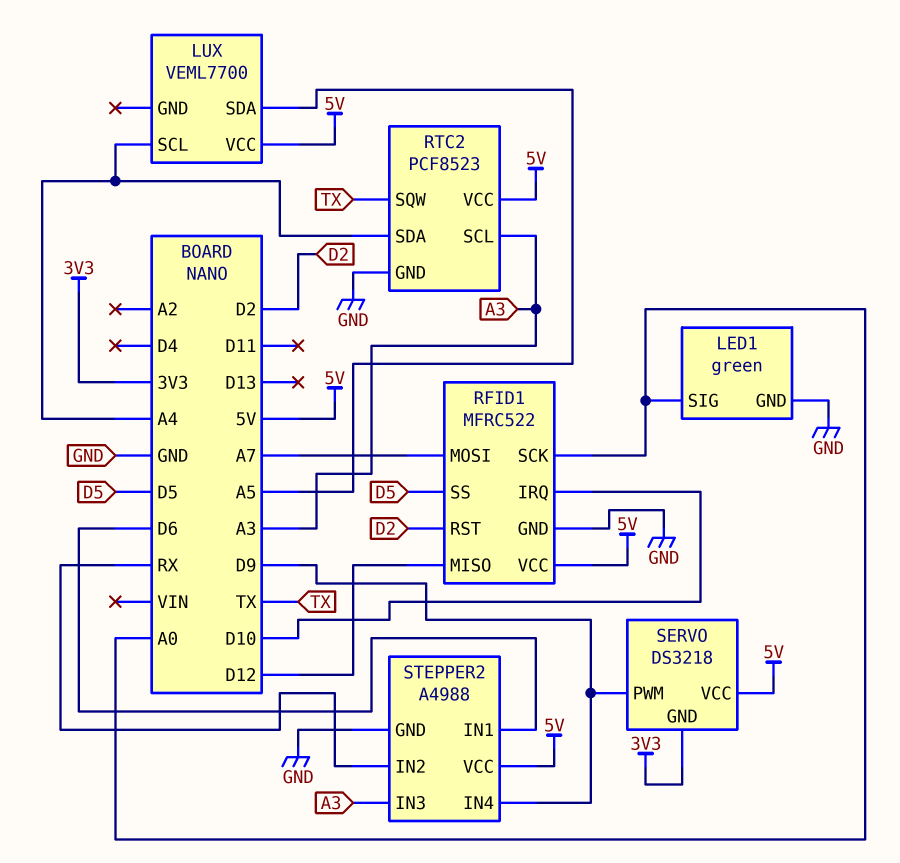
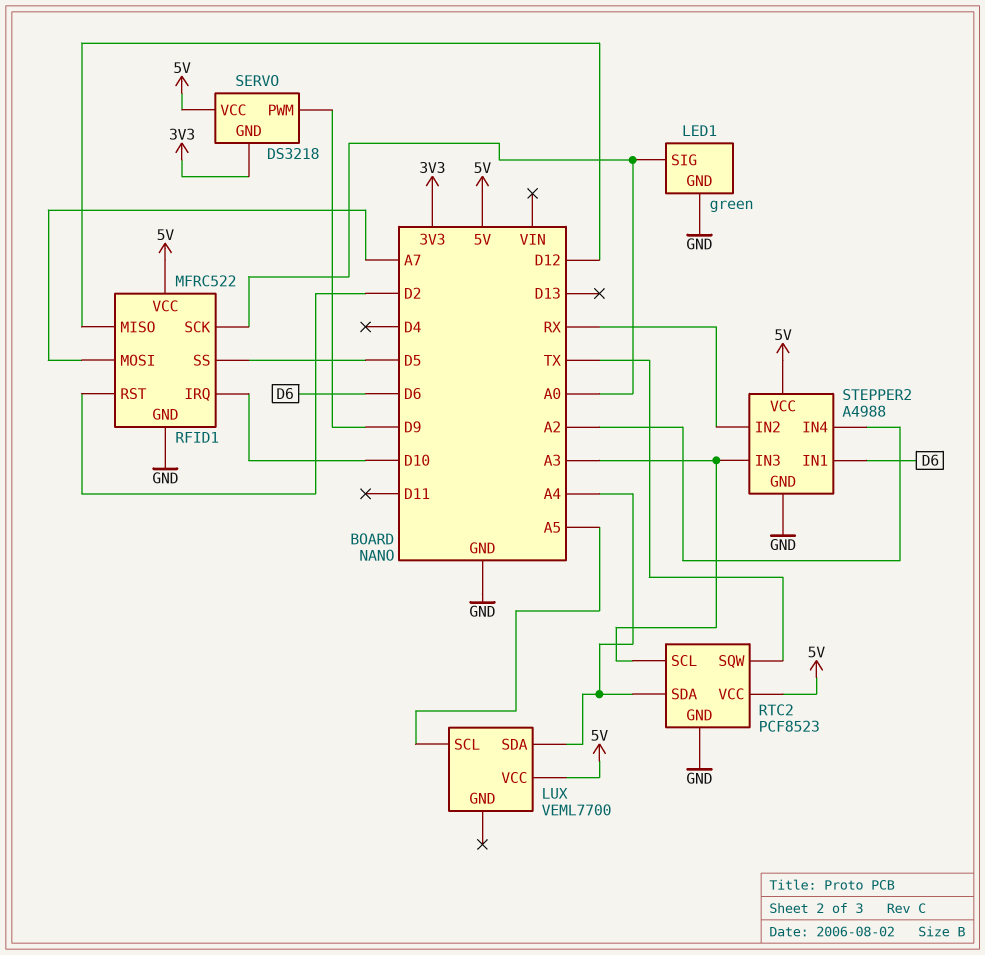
LUX pin SCL: A4 -> A5
LUX pin SDA: A5 -> A4
STEPPER2 pin IN4: D9 -> A2

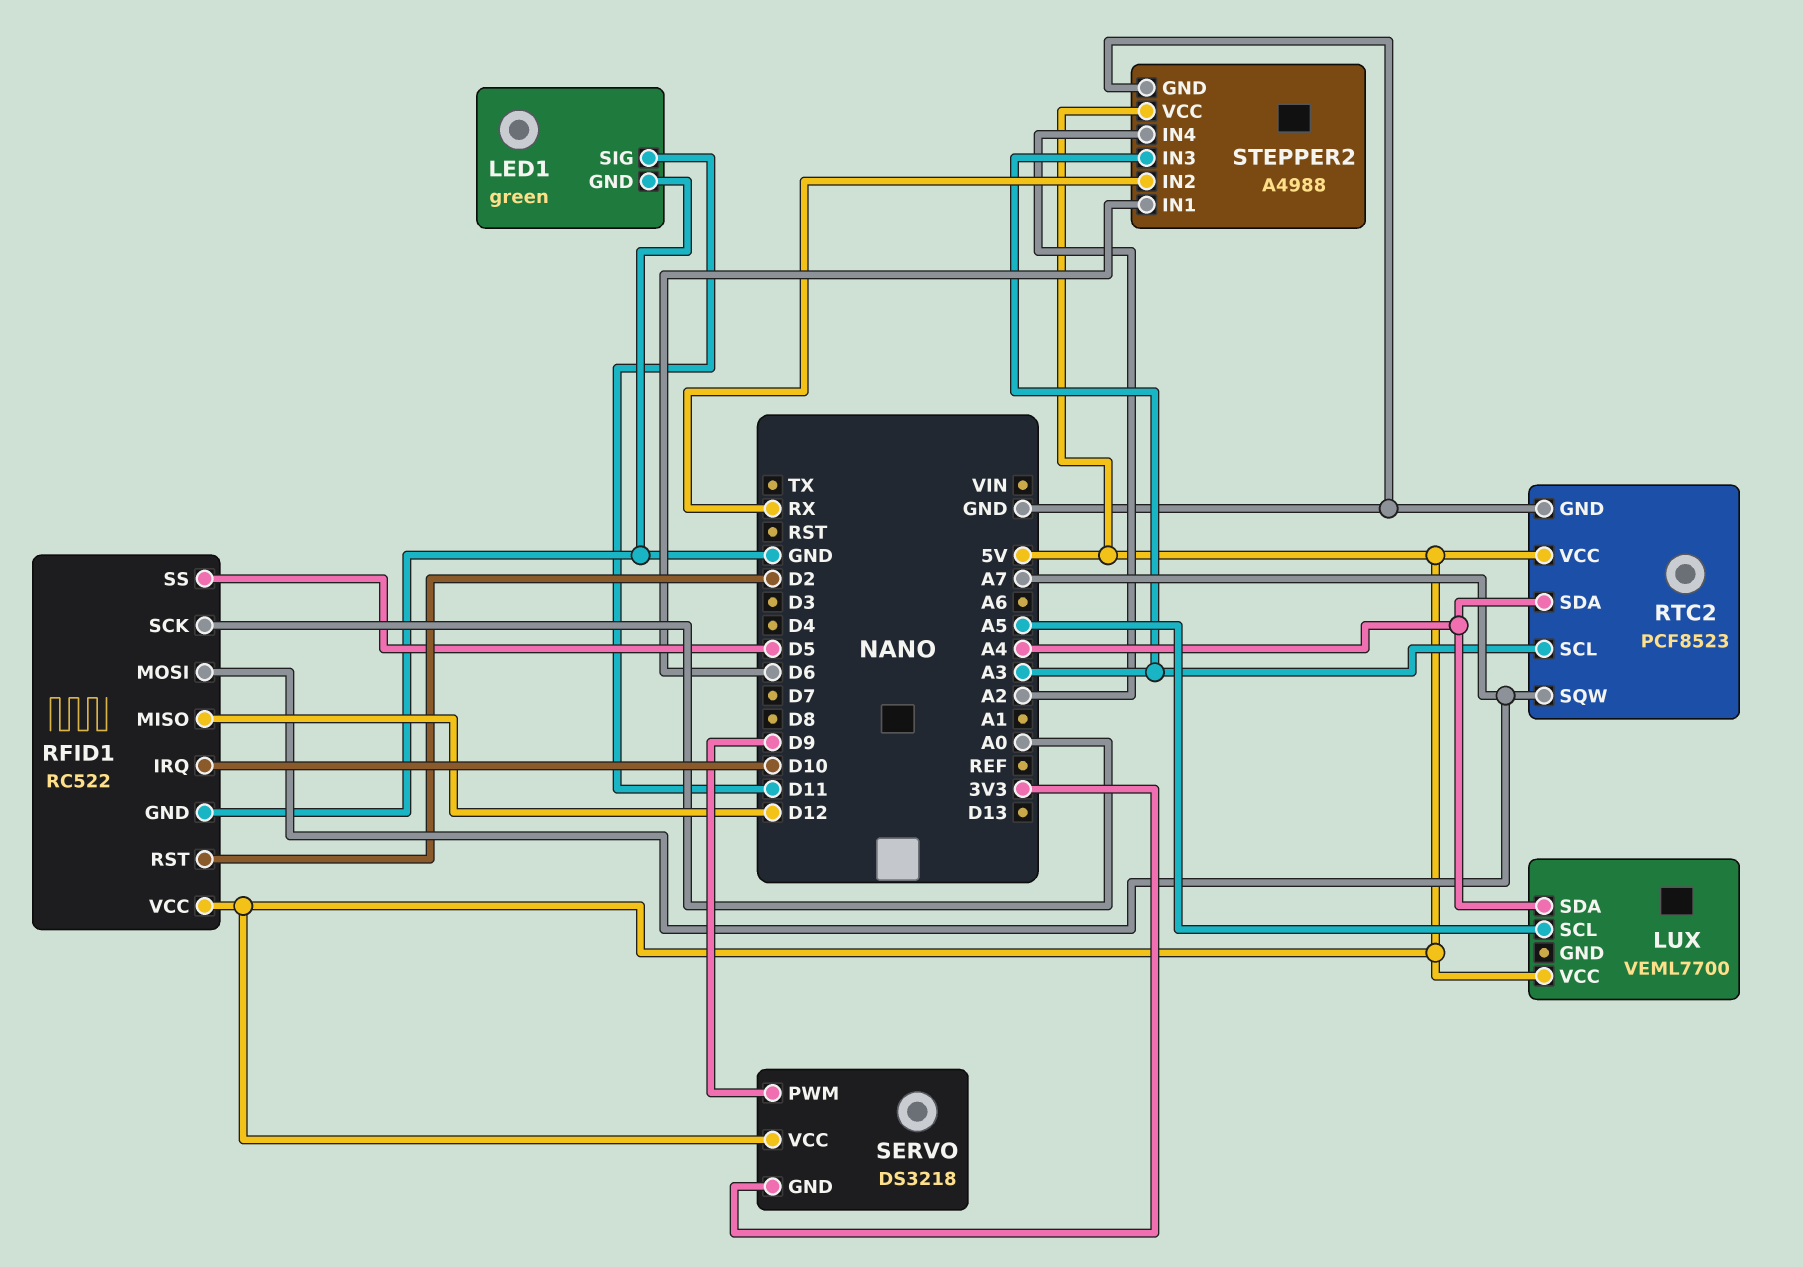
LED1 pin SIG: A0 -> D11
RFID1: MFRC522 -> RC522
RTC2 pin SQW: TX -> A7

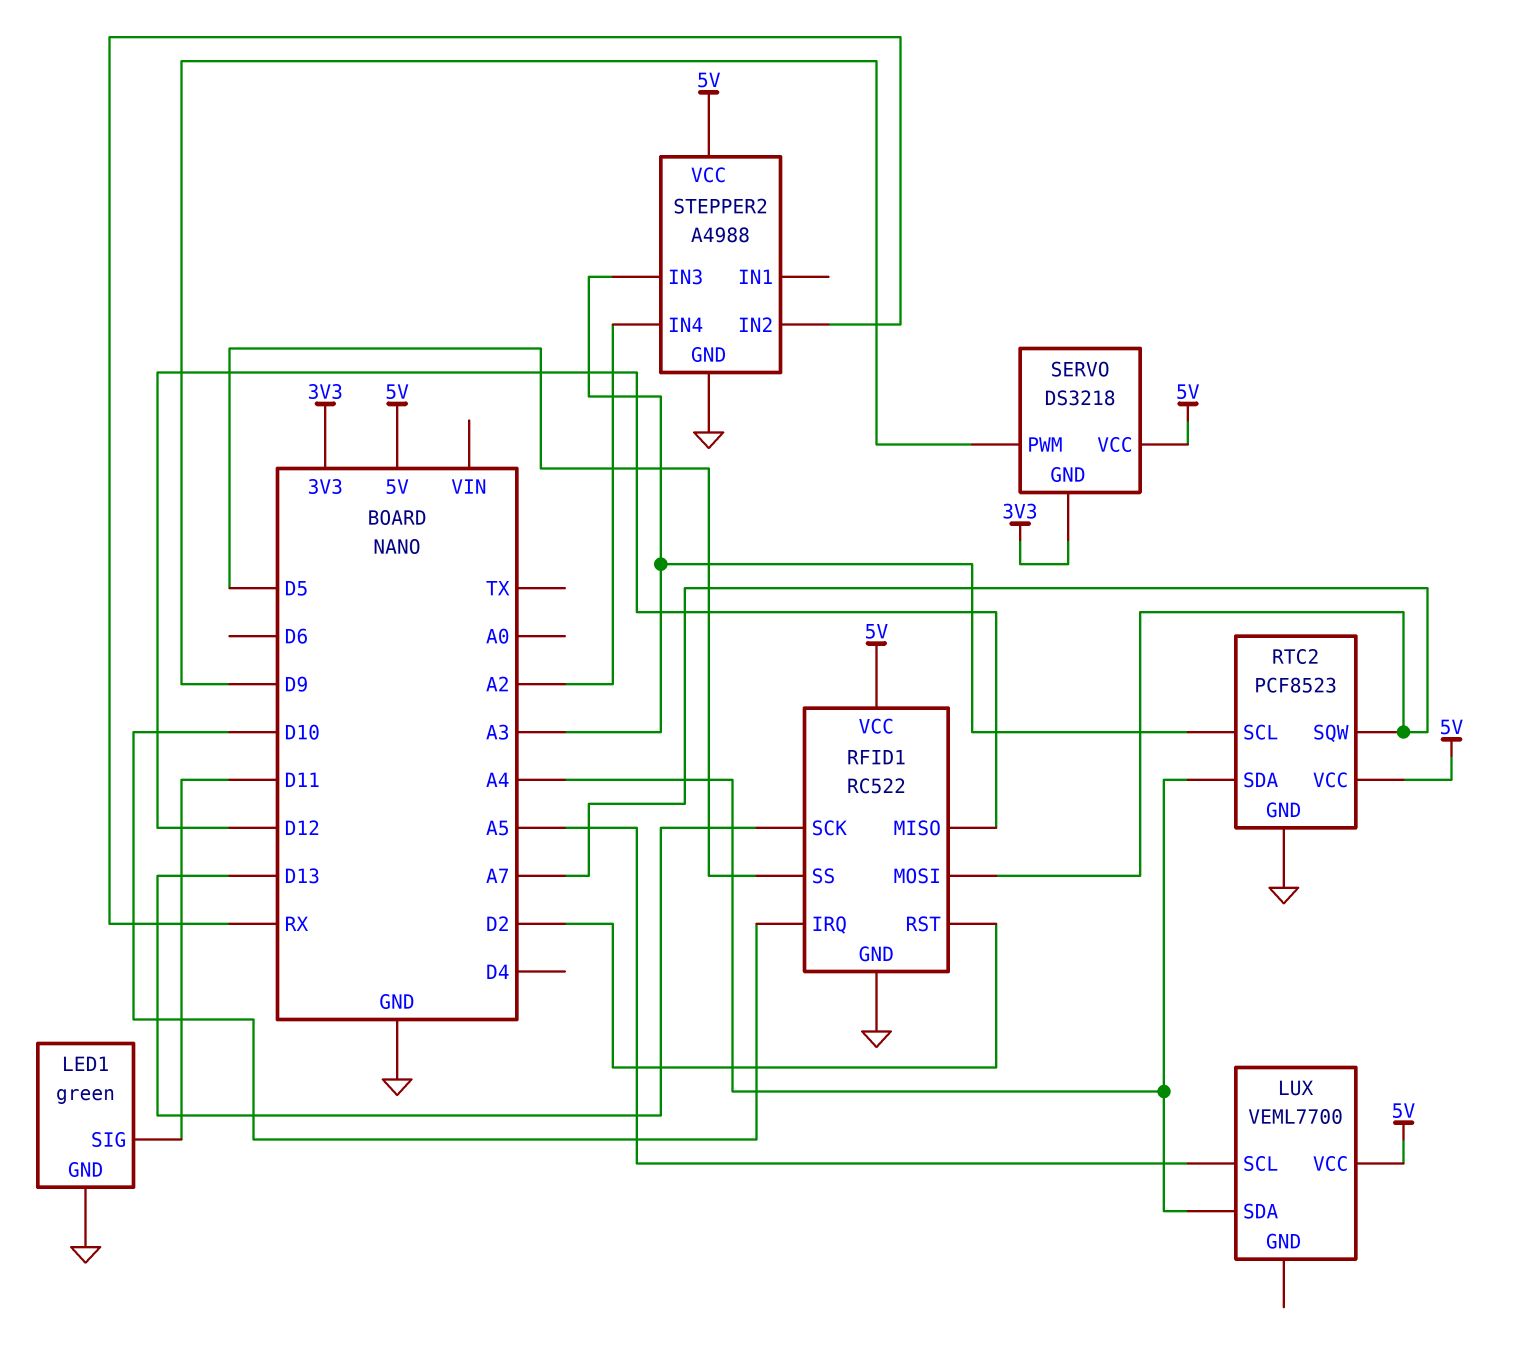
RFID1 pin SCK: A0 -> D13
STEPPER2 pin IN1: D6 -> none

